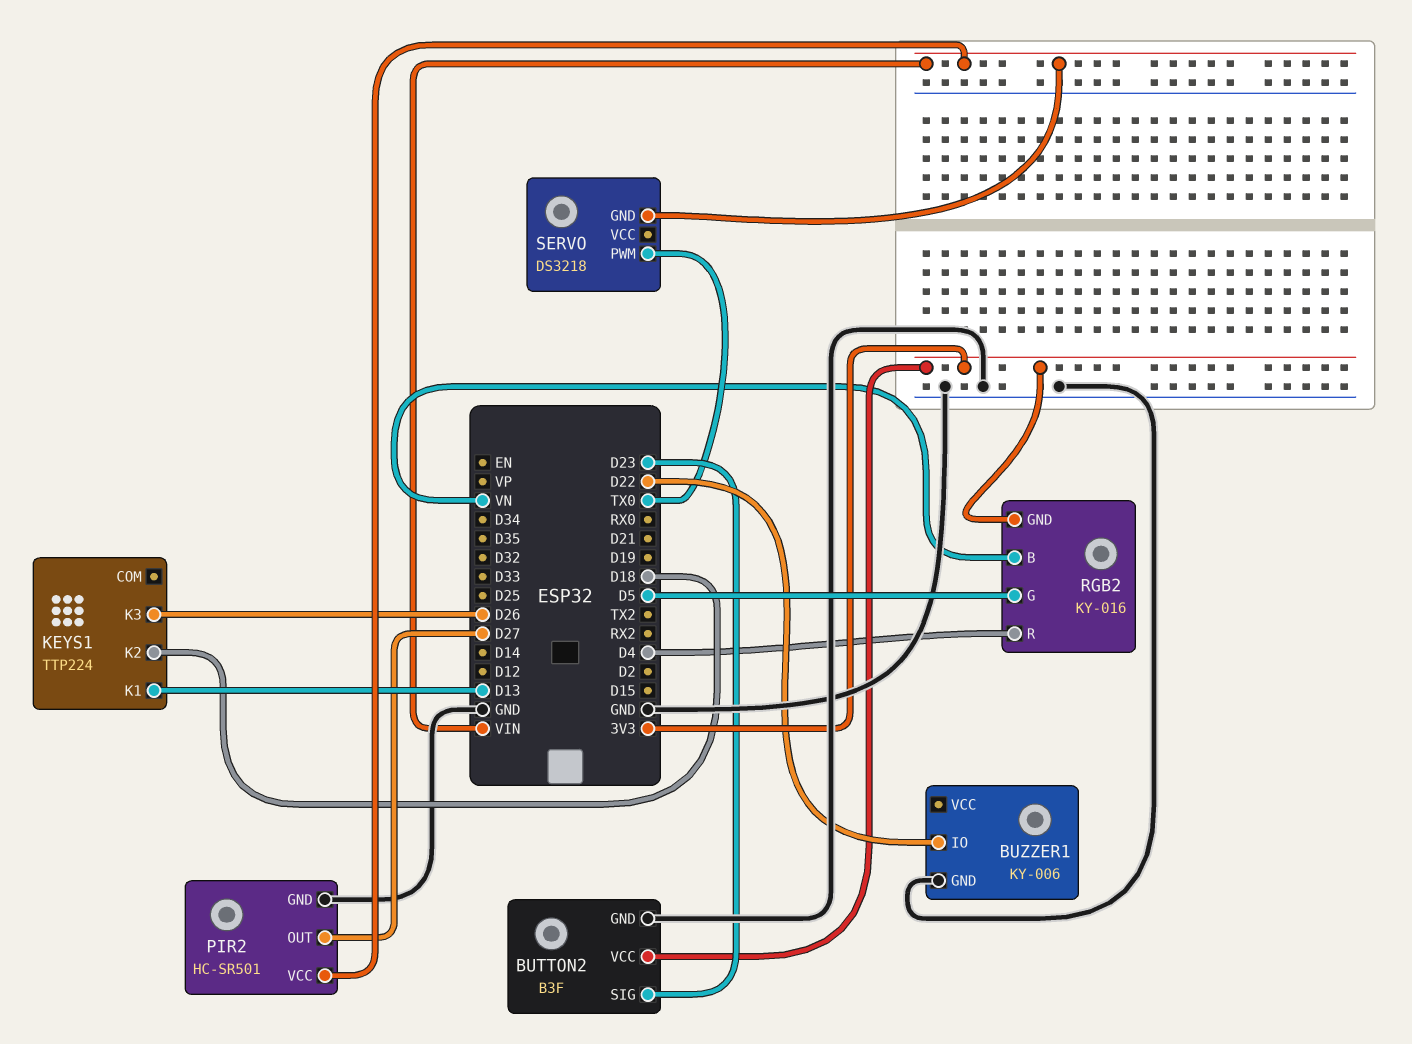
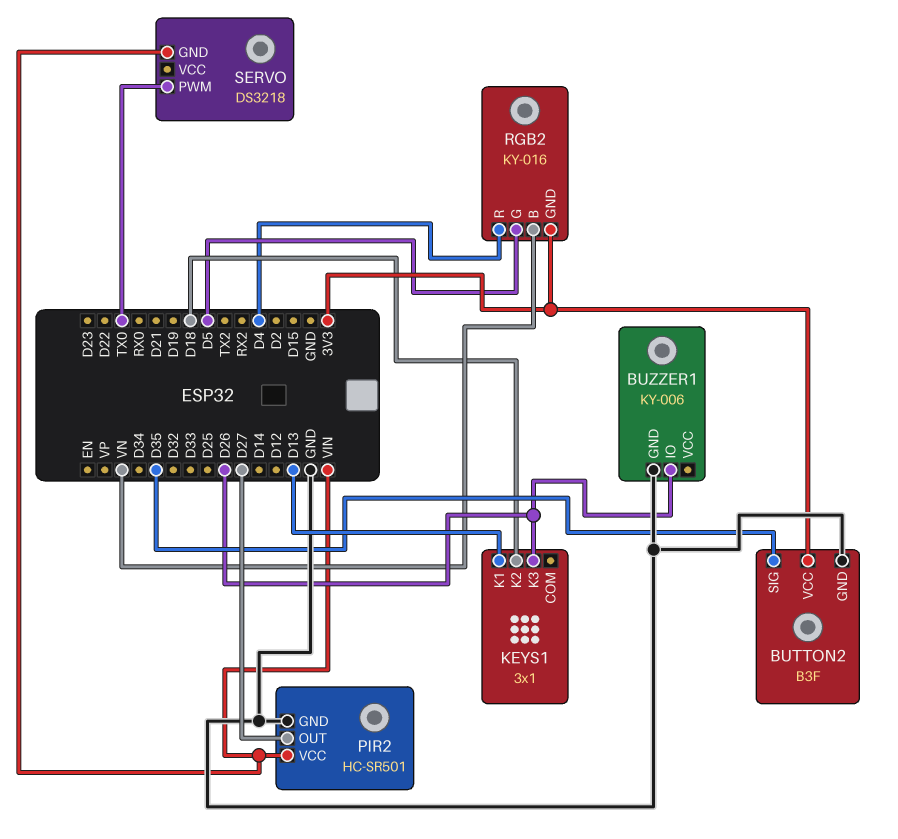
BUTTON2 pin SIG: D23 -> D35
BUZZER1 pin IO: D22 -> D26
KEYS1: TTP224 -> 3x1

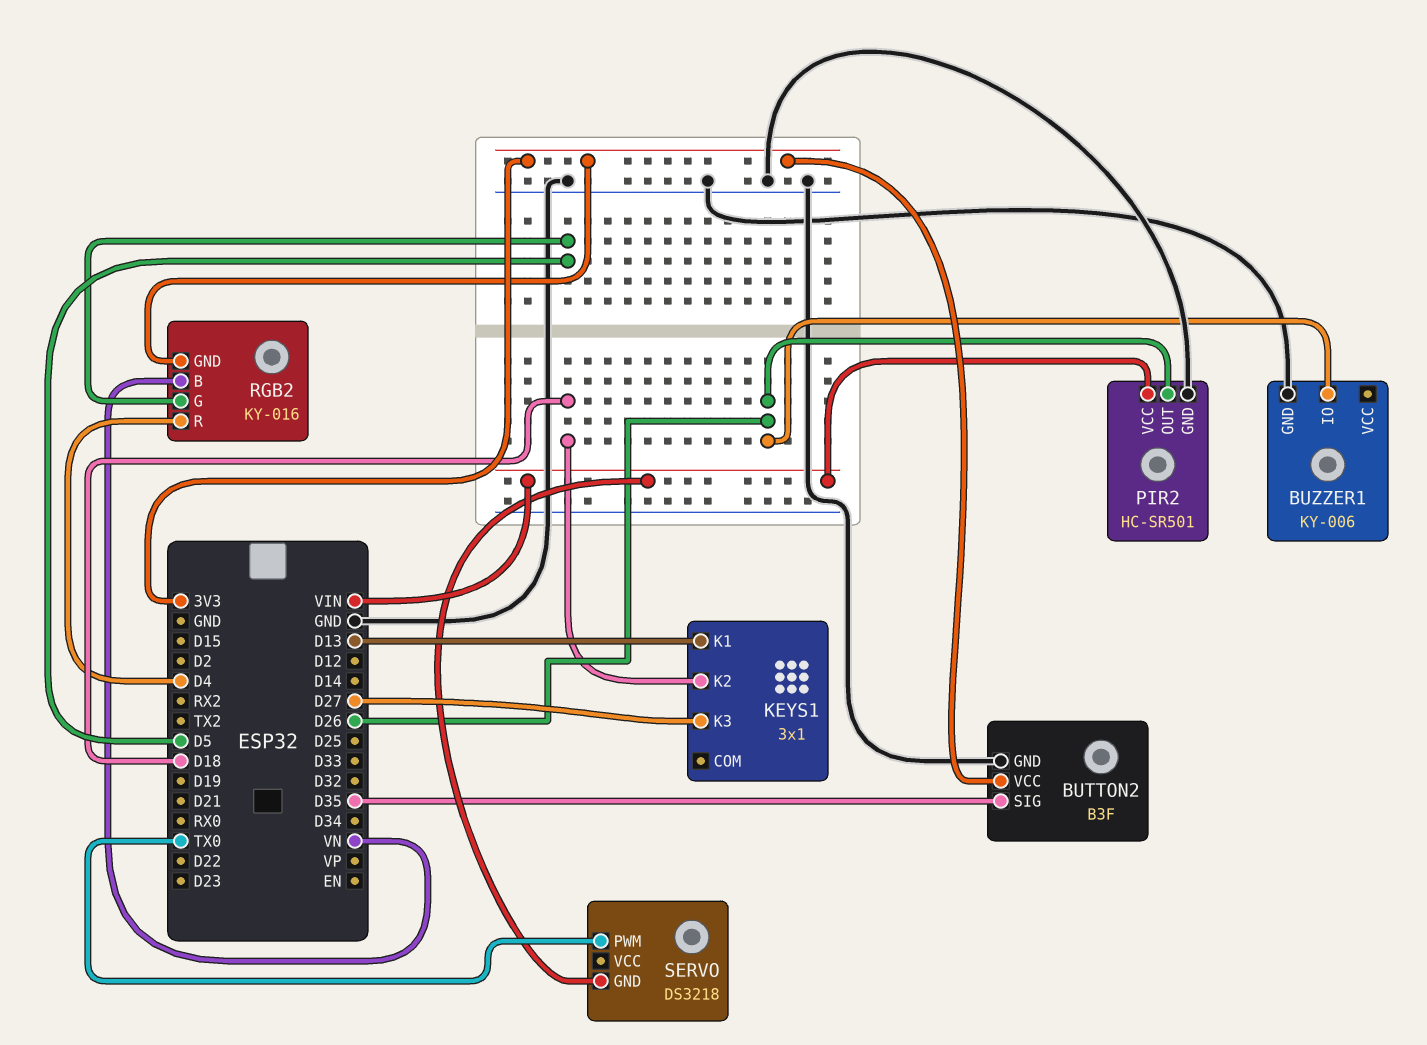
KEYS1 pin K3: D26 -> D27
PIR2 pin OUT: D27 -> D26

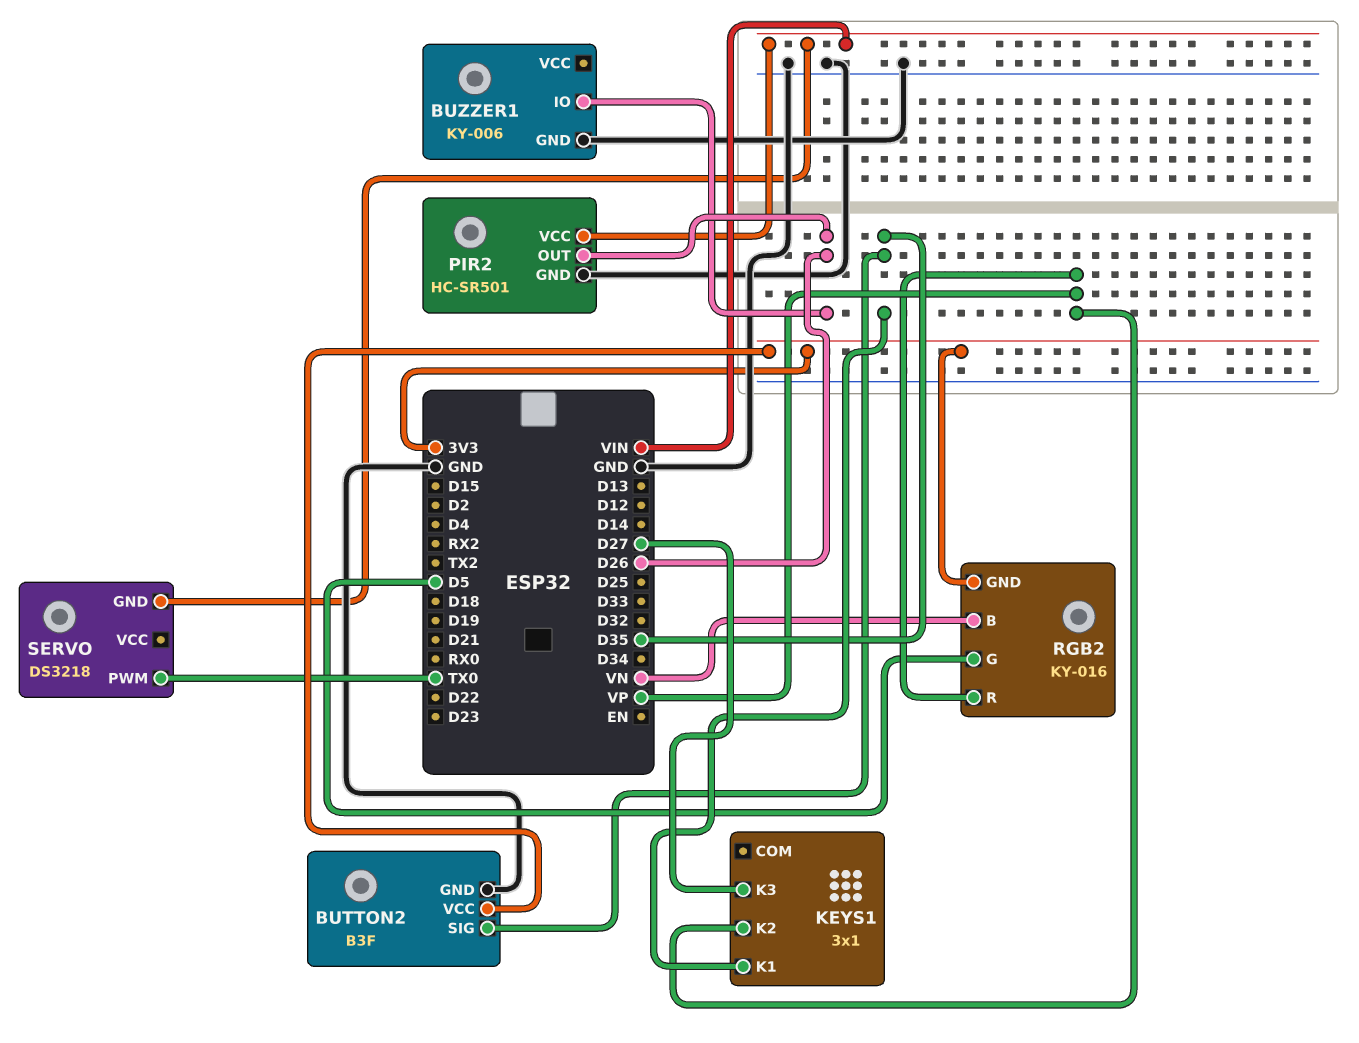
KEYS1 pin K1: D13 -> D35
KEYS1 pin K2: D18 -> VP
RGB2 pin R: D4 -> VP

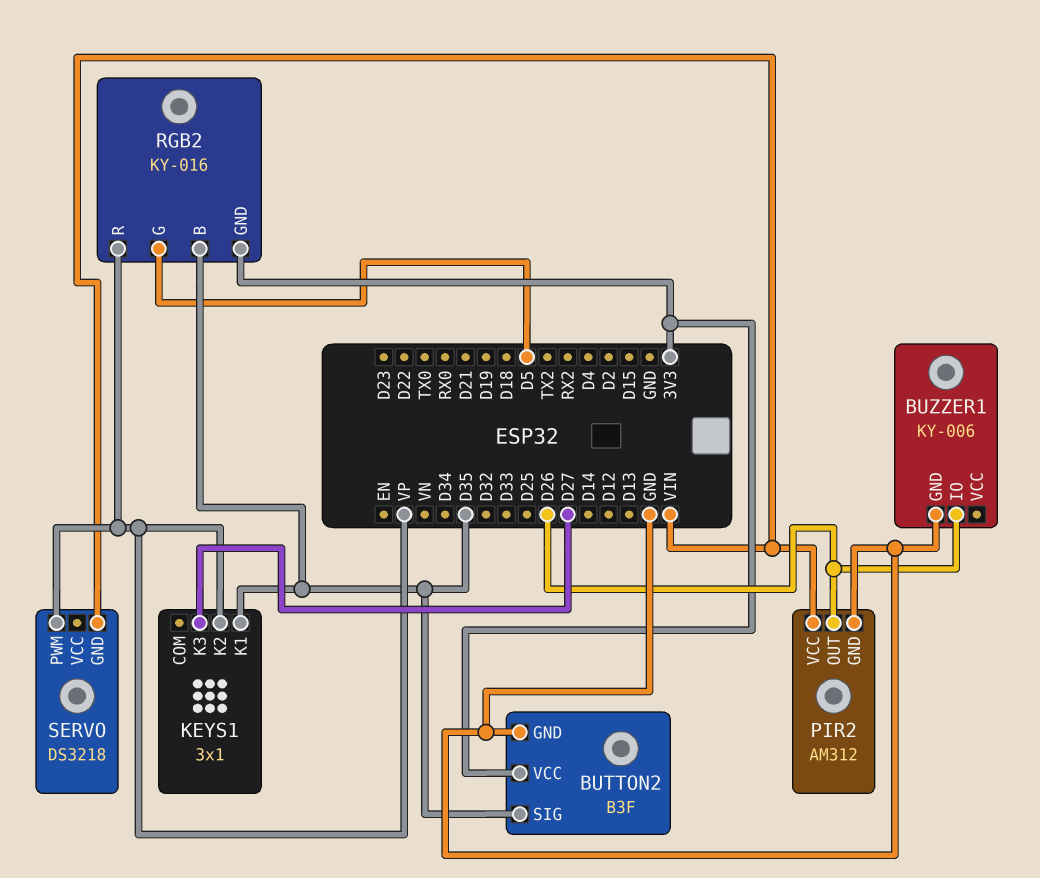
PIR2: HC-SR501 -> AM312
RGB2 pin B: VN -> D35
SERVO pin PWM: TX0 -> VP

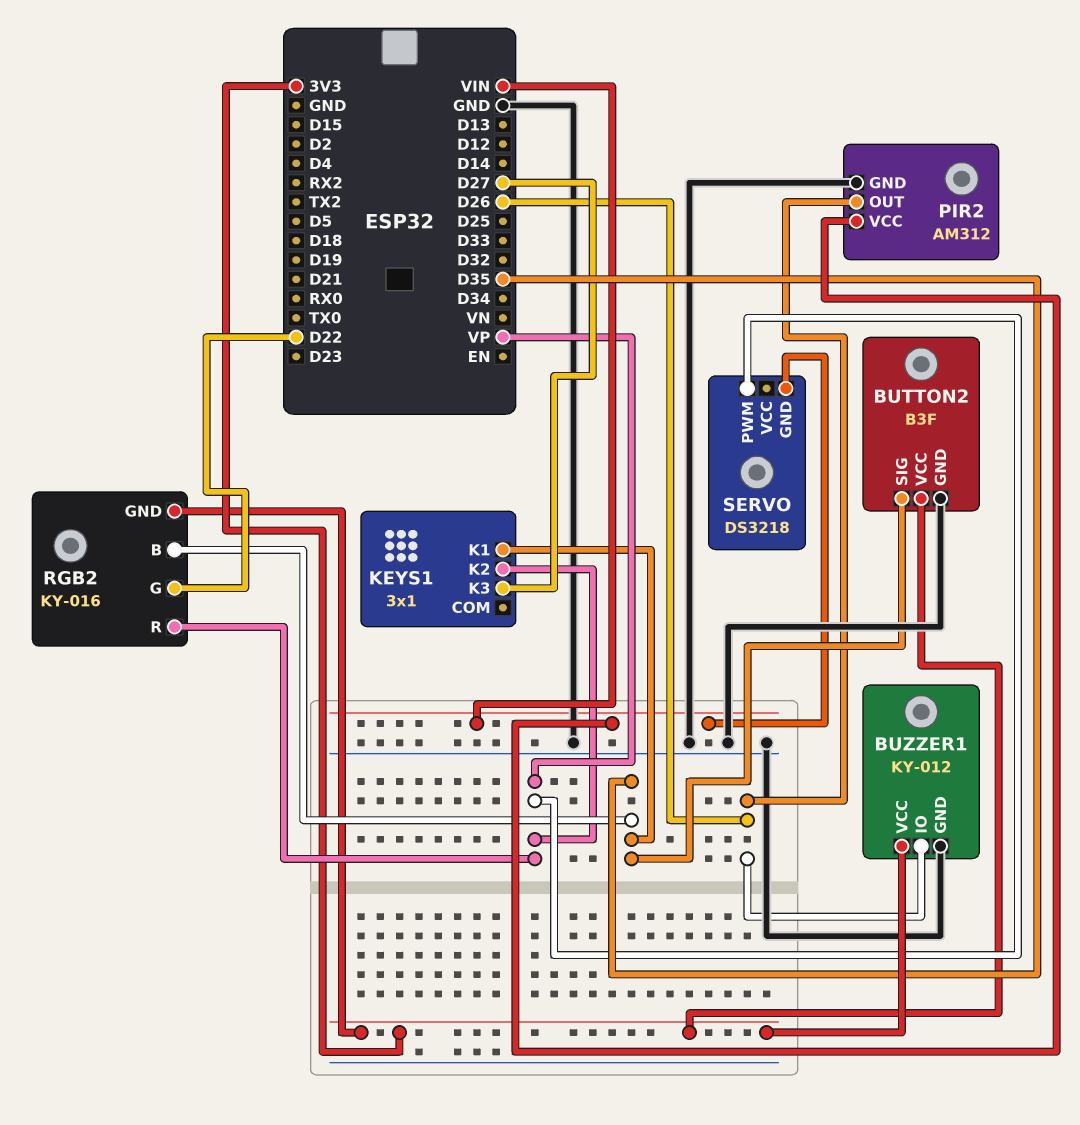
BUZZER1: KY-006 -> KY-012
BUZZER1 pin VCC: none -> 3V3
RGB2 pin G: D5 -> D22

